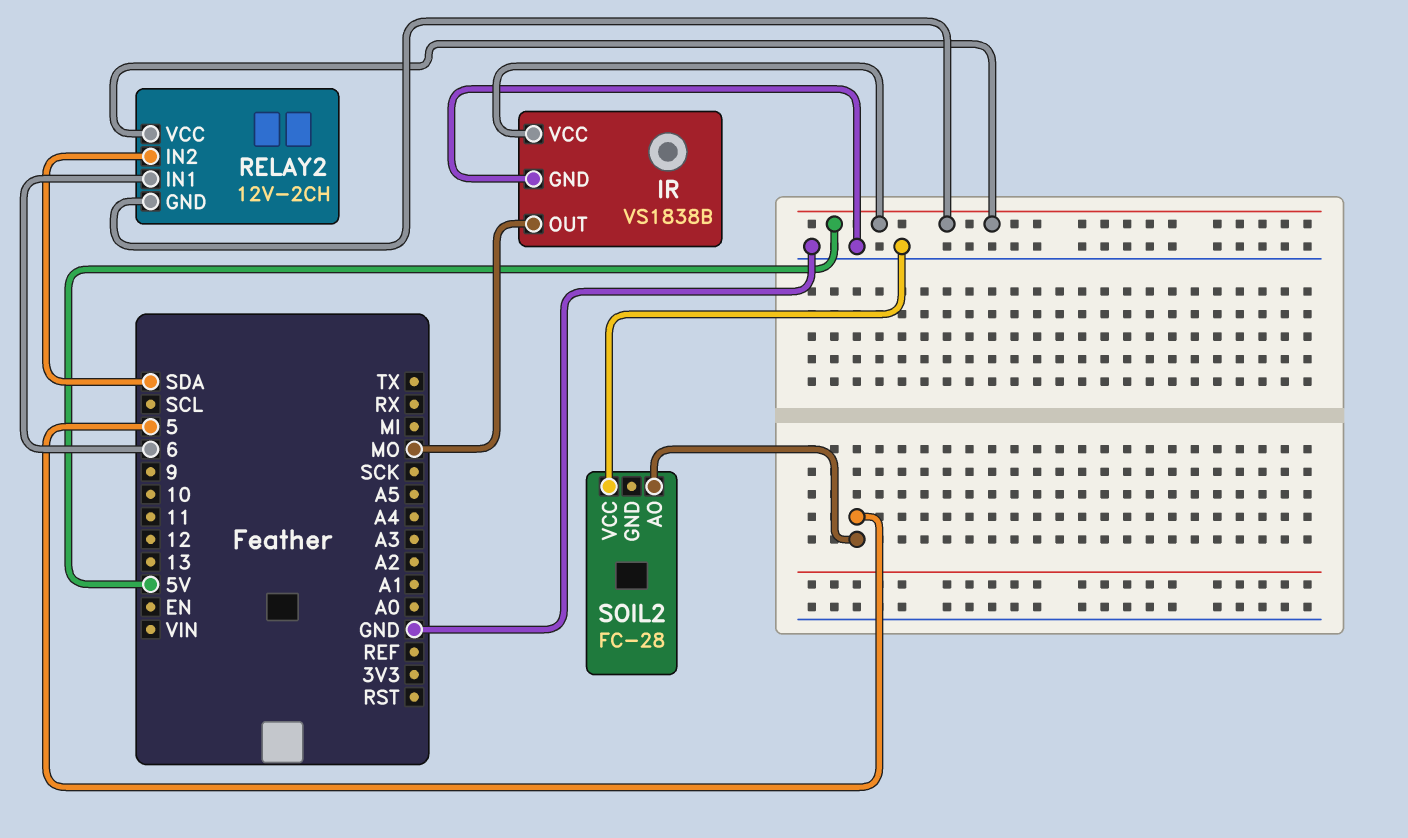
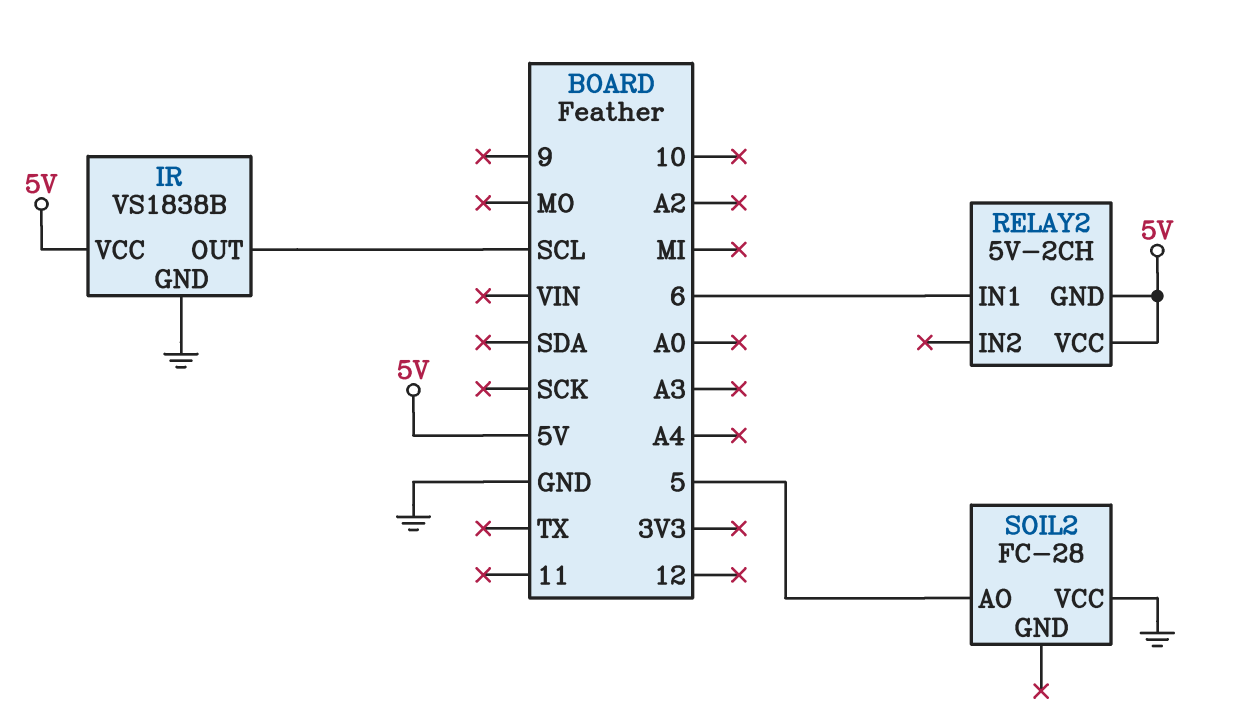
IR pin OUT: MO -> SCL
RELAY2: 12V-2CH -> 5V-2CH
RELAY2 pin IN2: SDA -> none

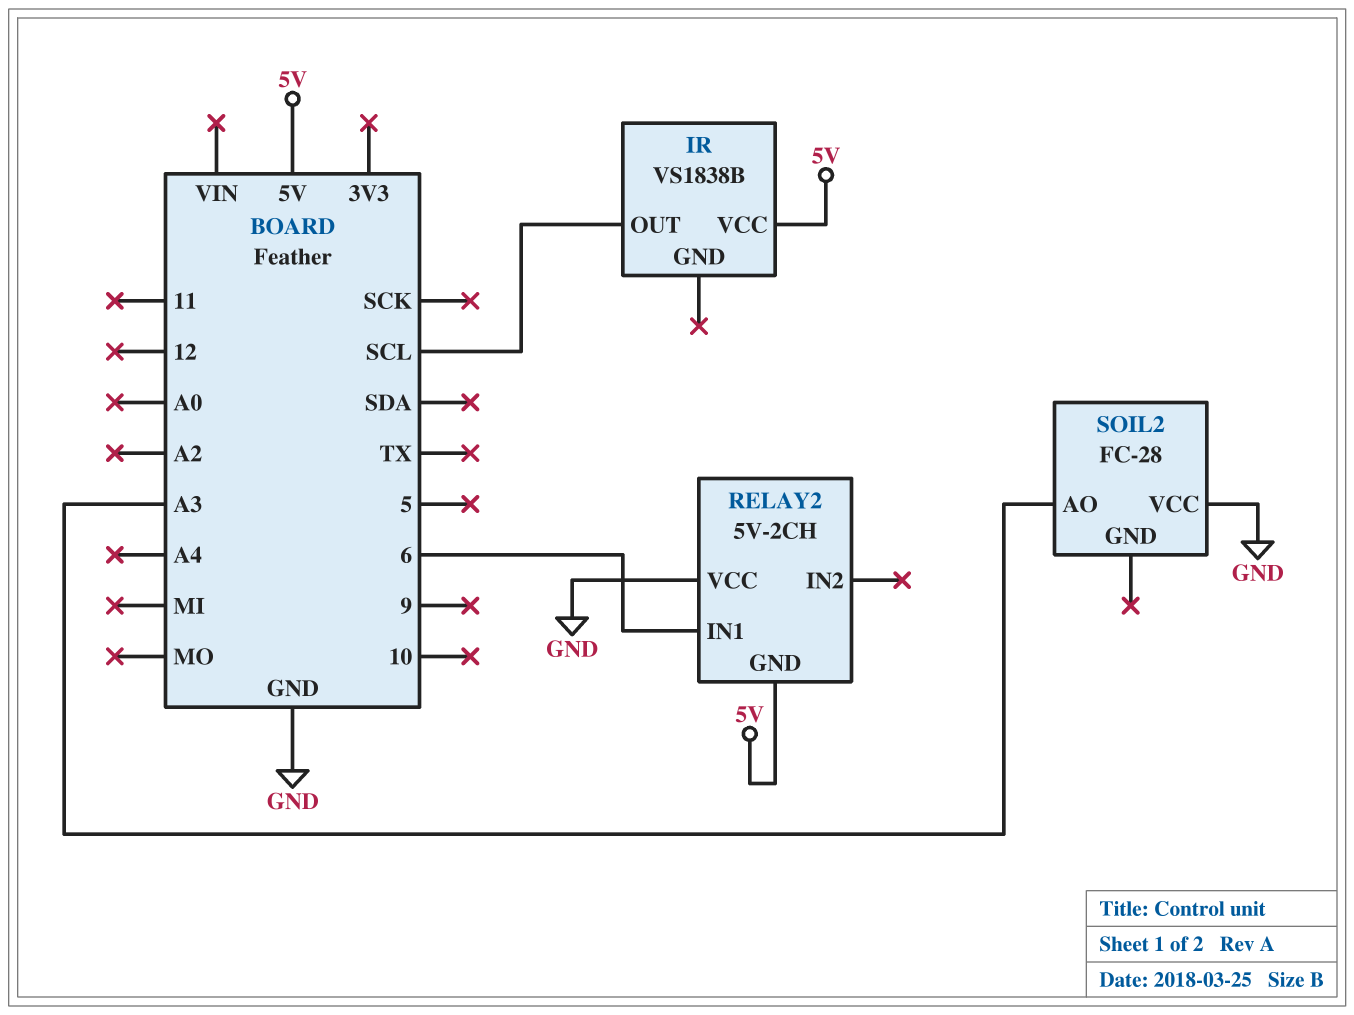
IR pin GND: GND -> none
RELAY2 pin VCC: 5V -> GND
SOIL2 pin AO: 5 -> A3

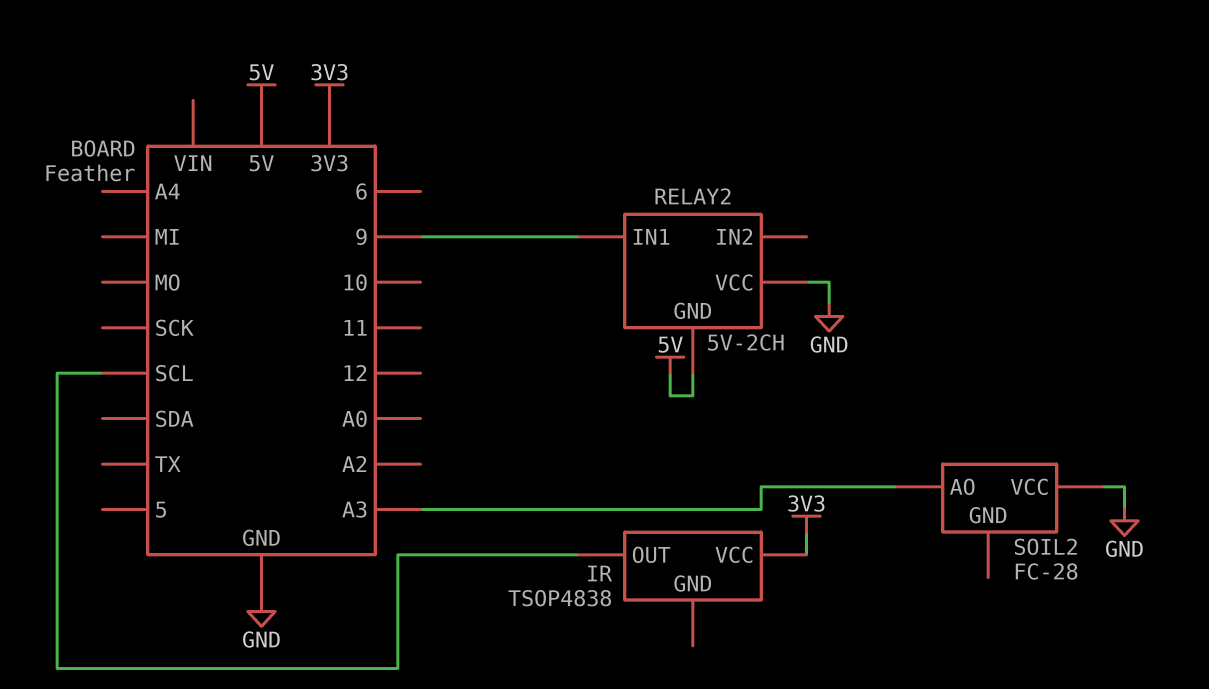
IR: VS1838B -> TSOP4838
IR pin VCC: 5V -> 3V3
RELAY2 pin IN1: 6 -> 9

